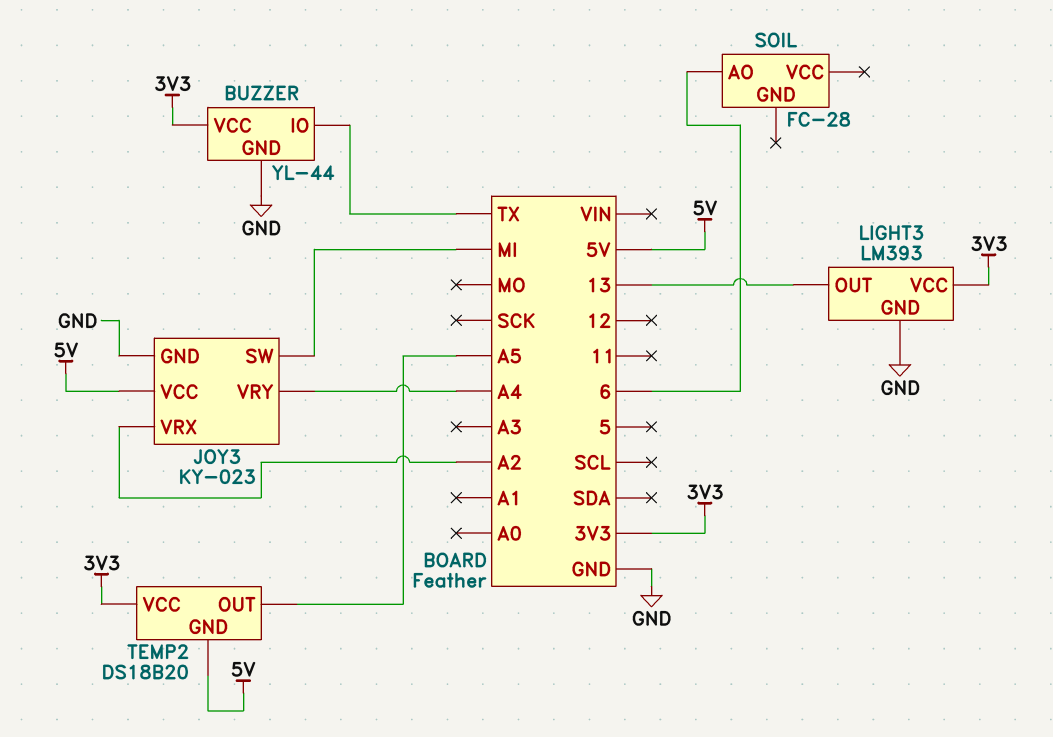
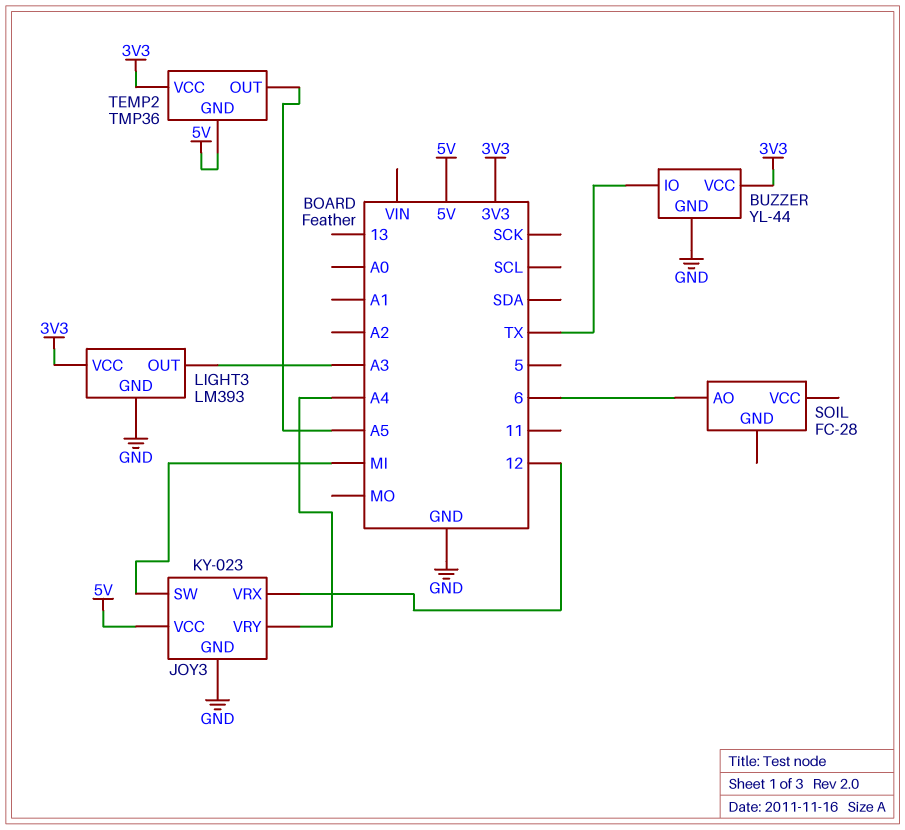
JOY3 pin VRX: A2 -> 12
LIGHT3 pin OUT: 13 -> A3
TEMP2: DS18B20 -> TMP36

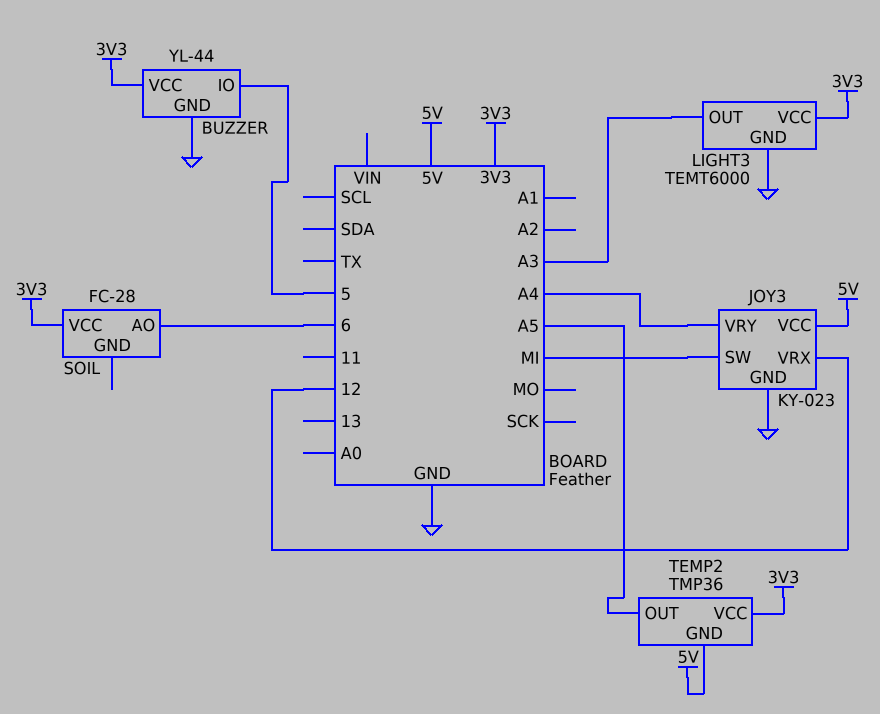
BUZZER pin IO: TX -> 5
LIGHT3: LM393 -> TEMT6000
SOIL pin VCC: none -> 3V3

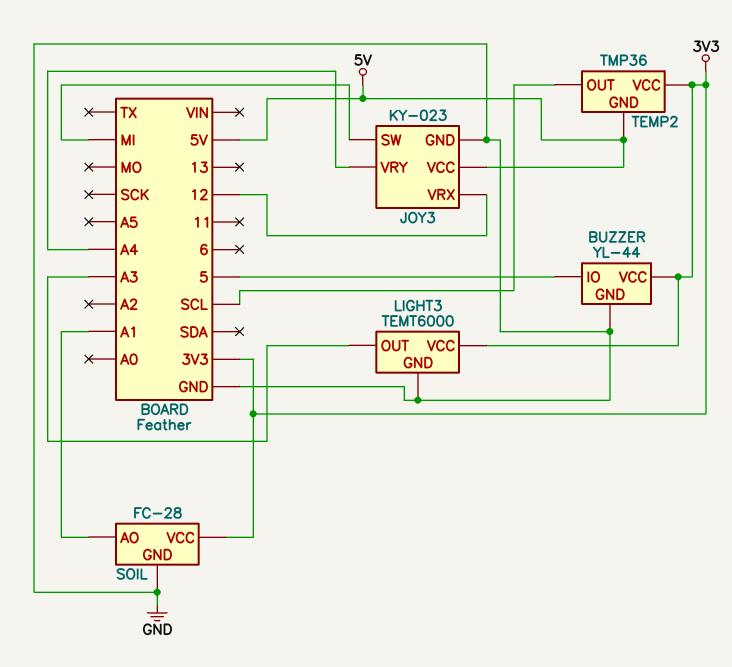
SOIL pin AO: 6 -> A1
SOIL pin GND: none -> GND
TEMP2 pin OUT: A5 -> SCL

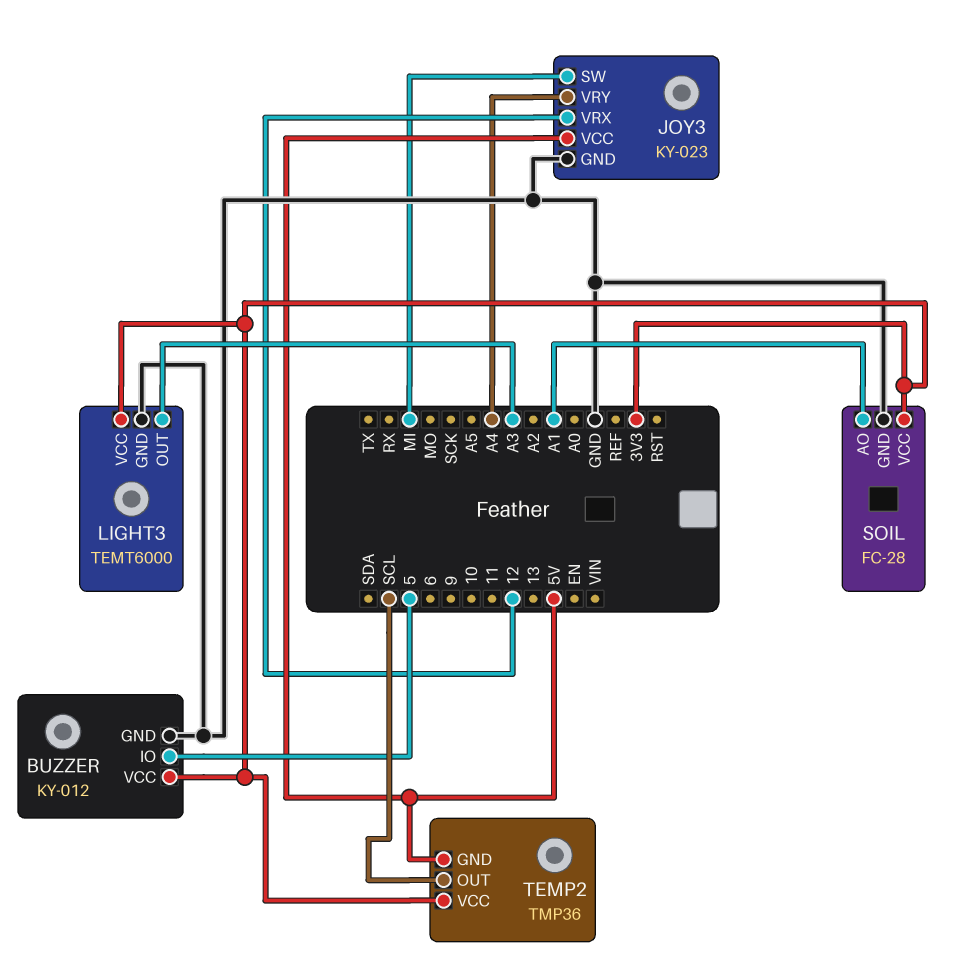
BUZZER: YL-44 -> KY-012

